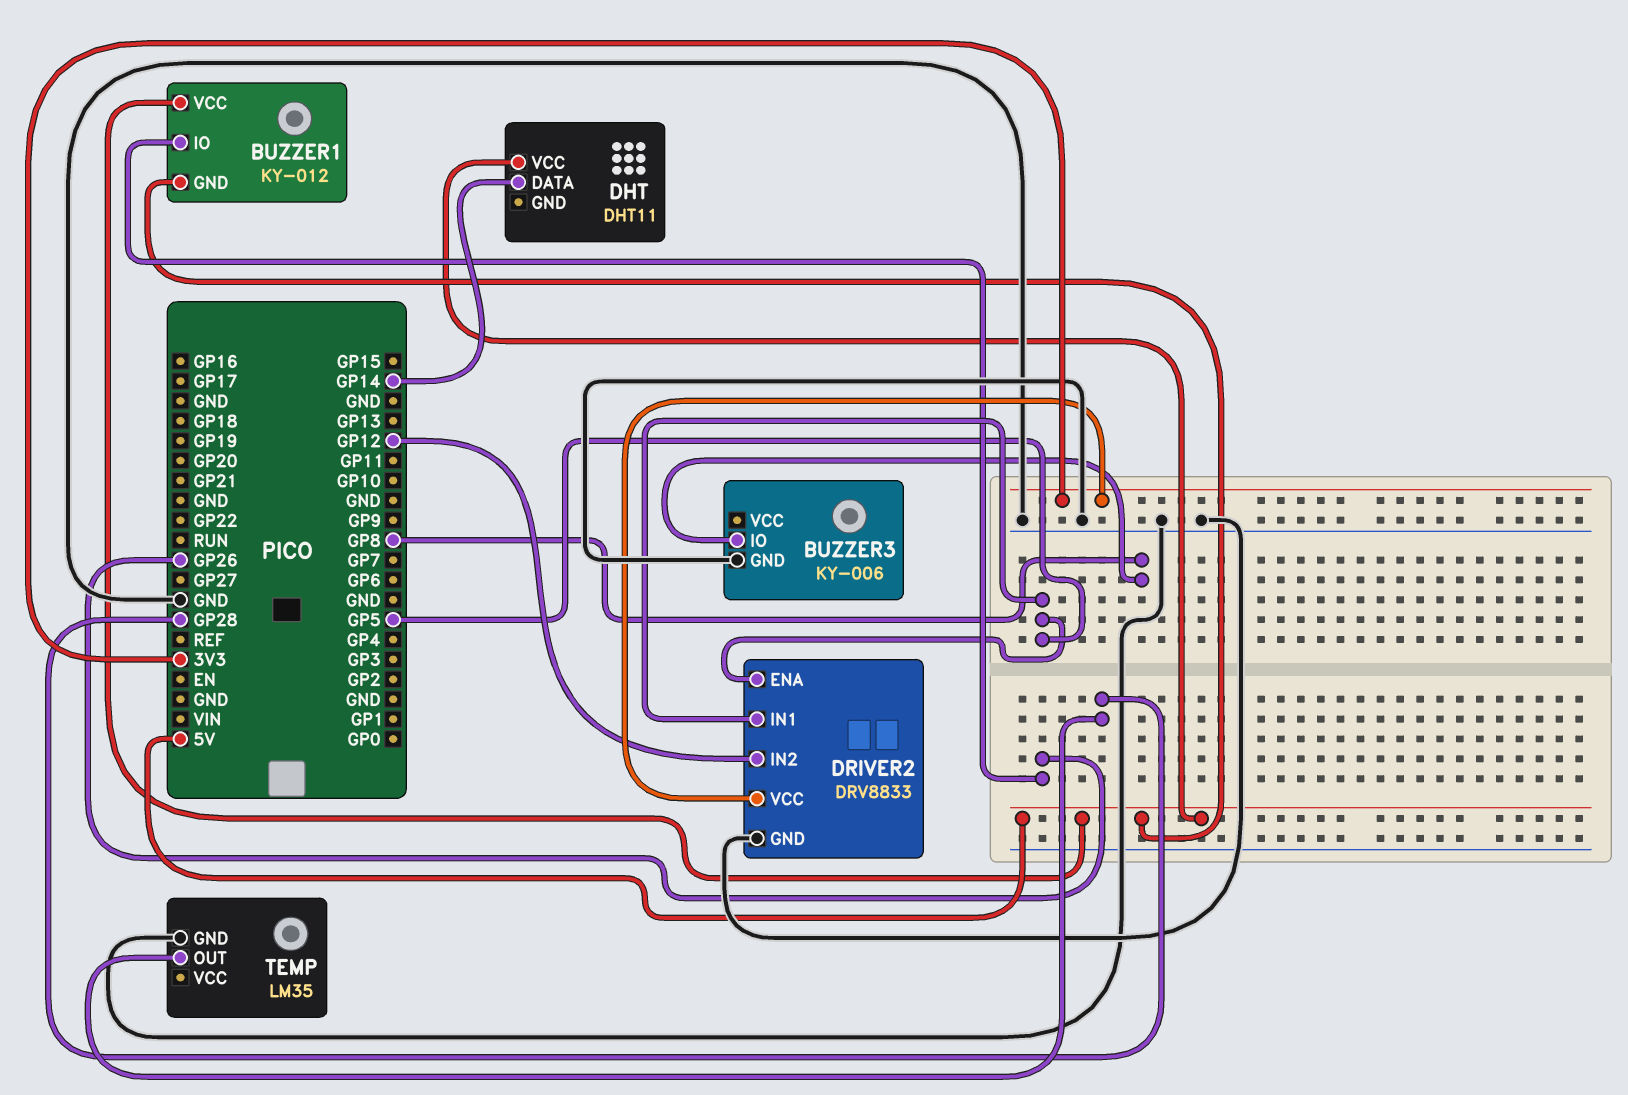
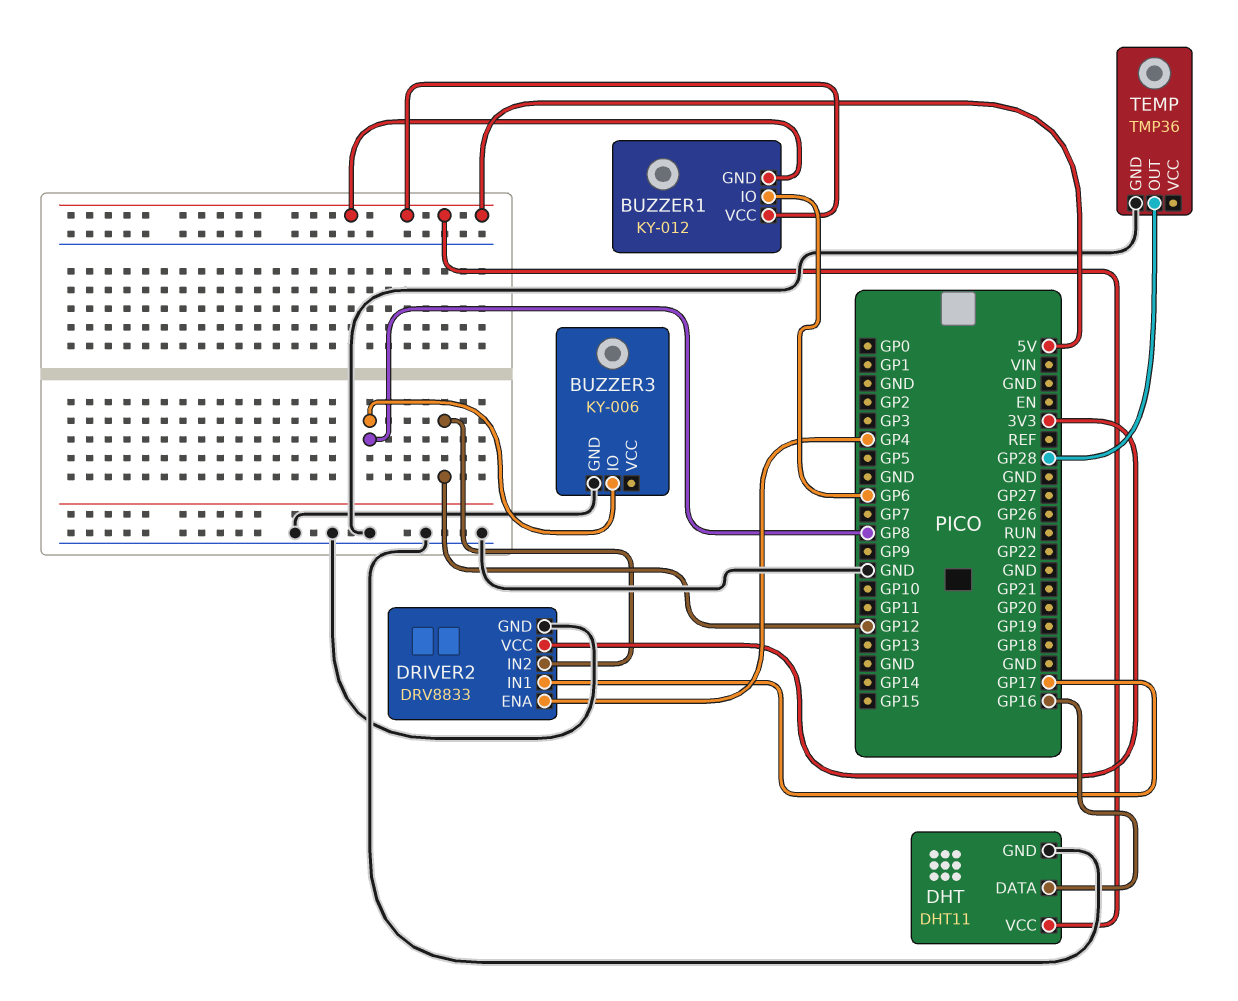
BUZZER1 pin IO: GP26 -> GP6
DHT pin DATA: GP14 -> GP16
DHT pin GND: none -> GND
DRIVER2 pin ENA: GP5 -> GP4
DRIVER2 pin IN1: GP5 -> GP17
TEMP: LM35 -> TMP36

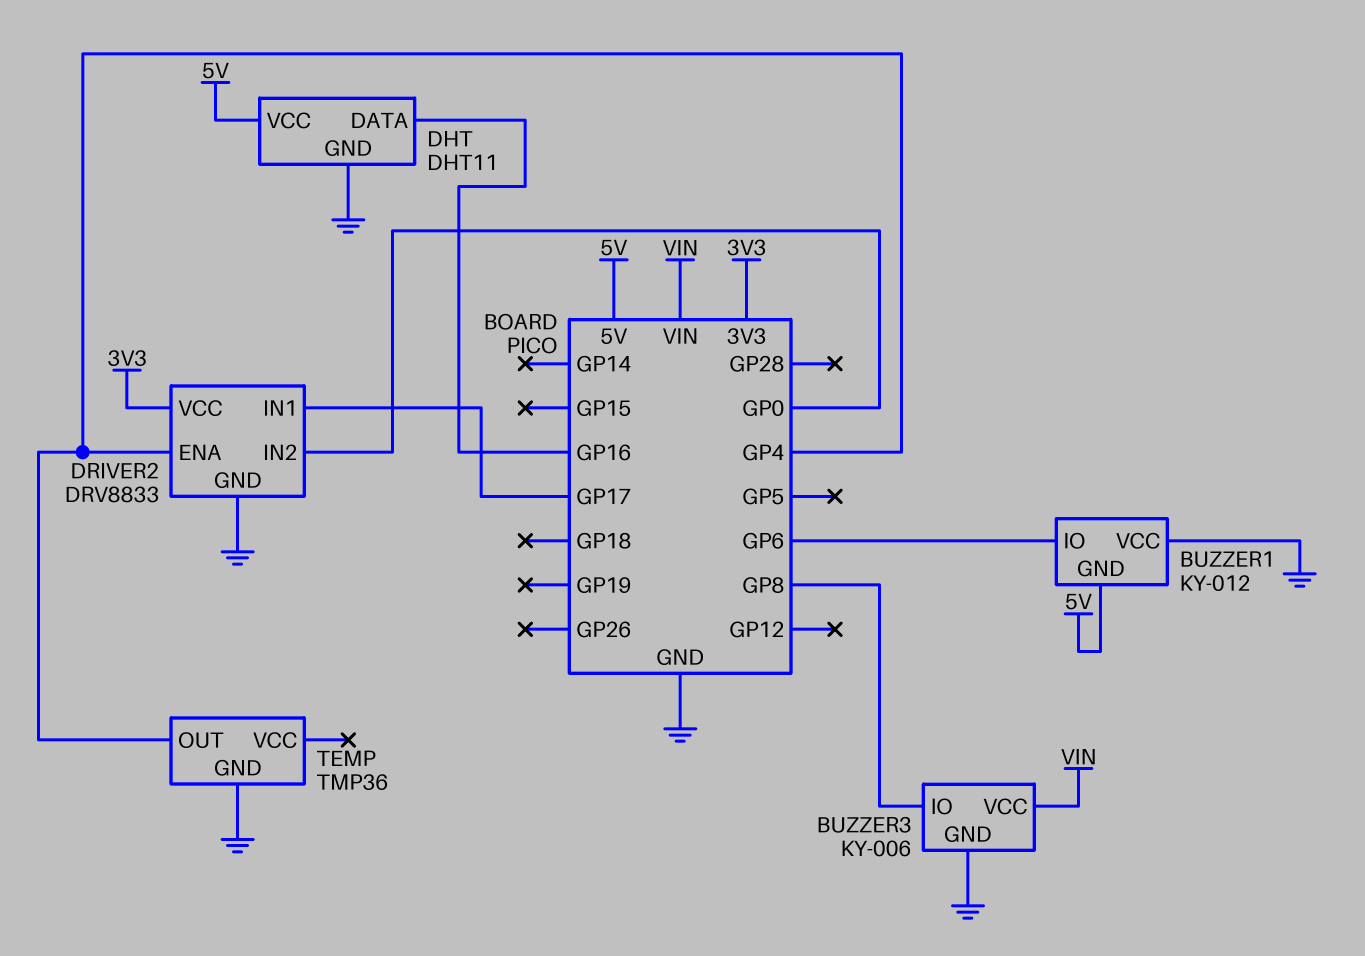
BUZZER1 pin VCC: 5V -> GND
BUZZER3 pin VCC: none -> VIN
DRIVER2 pin IN2: GP12 -> GP0
TEMP pin OUT: GP28 -> GP4

